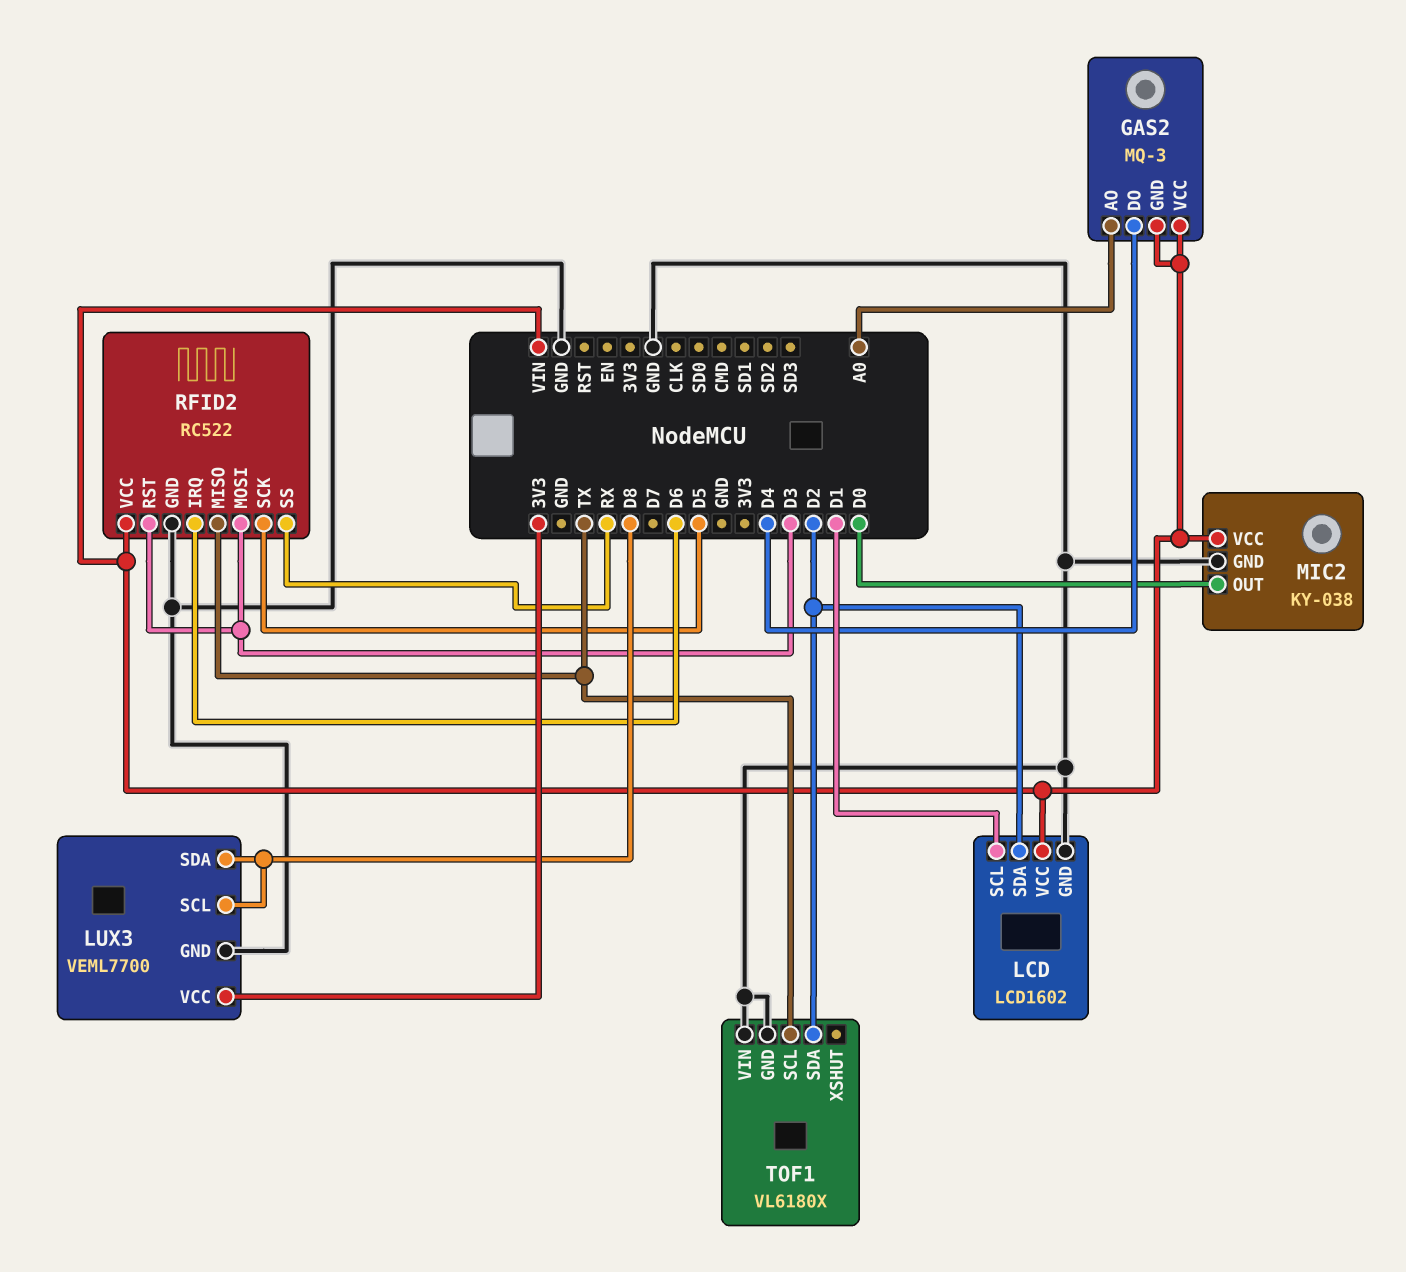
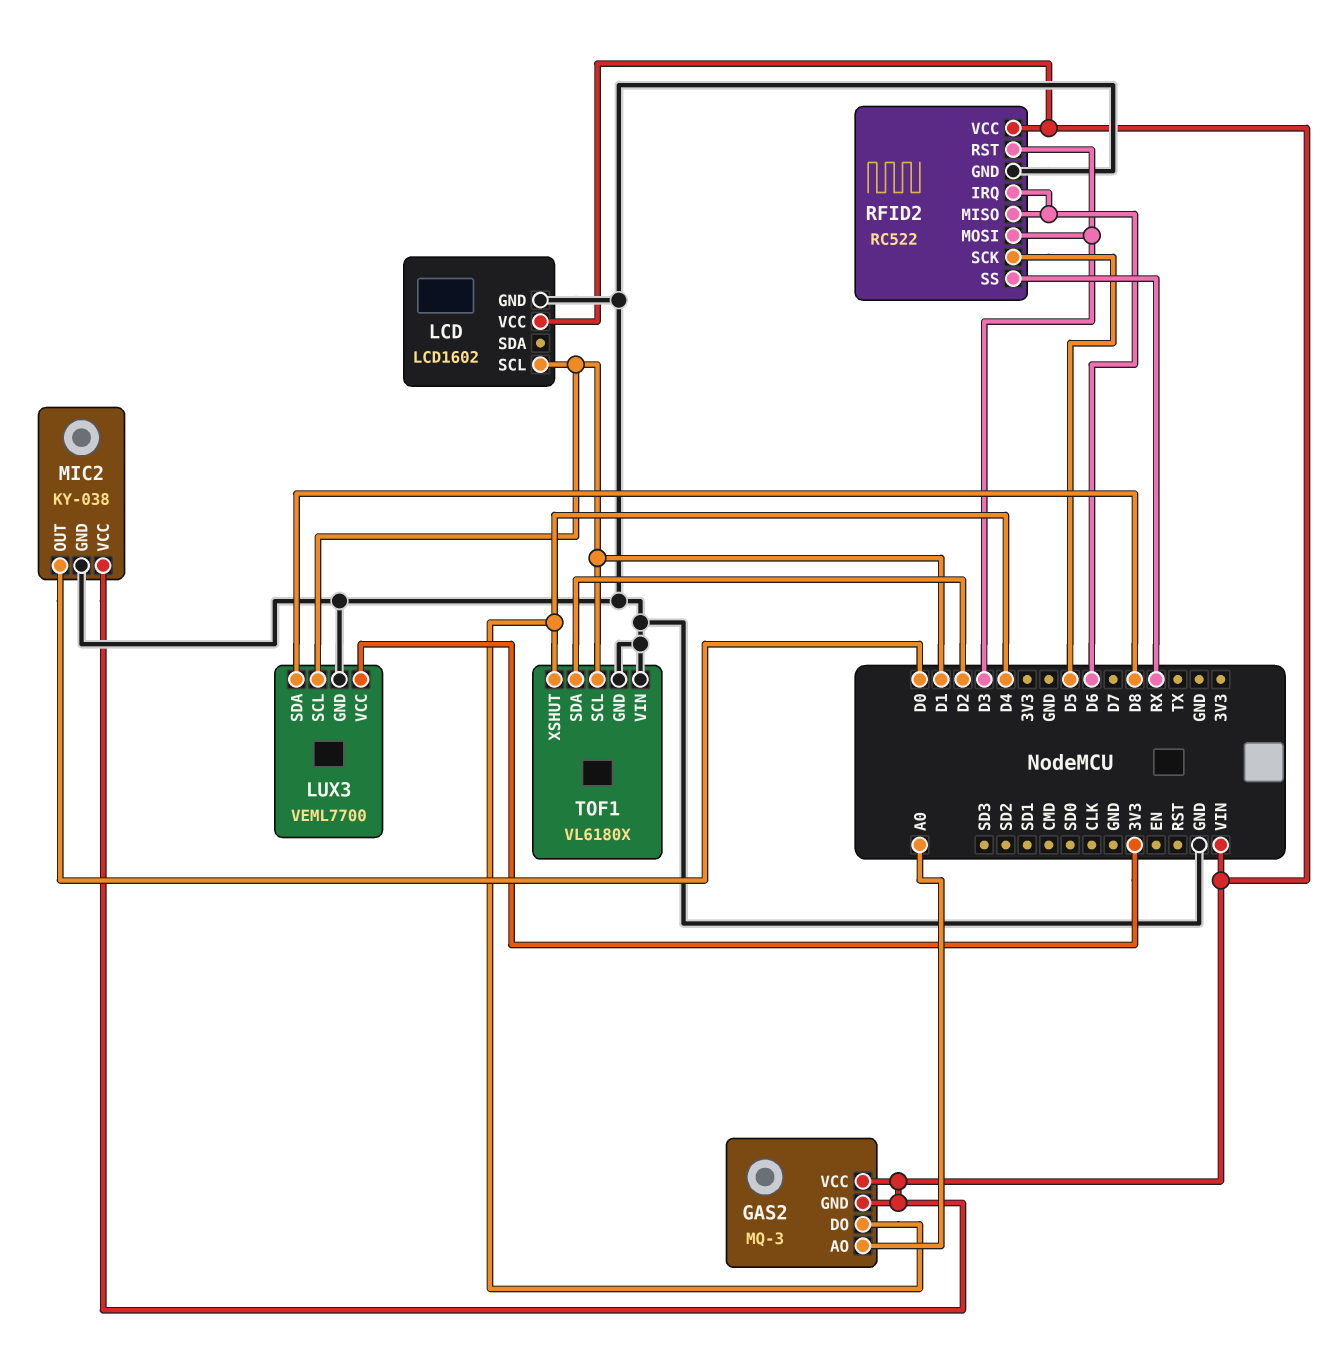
LCD pin SDA: D2 -> none
LUX3 pin SCL: D8 -> D1
RFID2 pin MISO: TX -> D6
TOF1 pin SCL: TX -> D1
TOF1 pin XSHUT: none -> D4

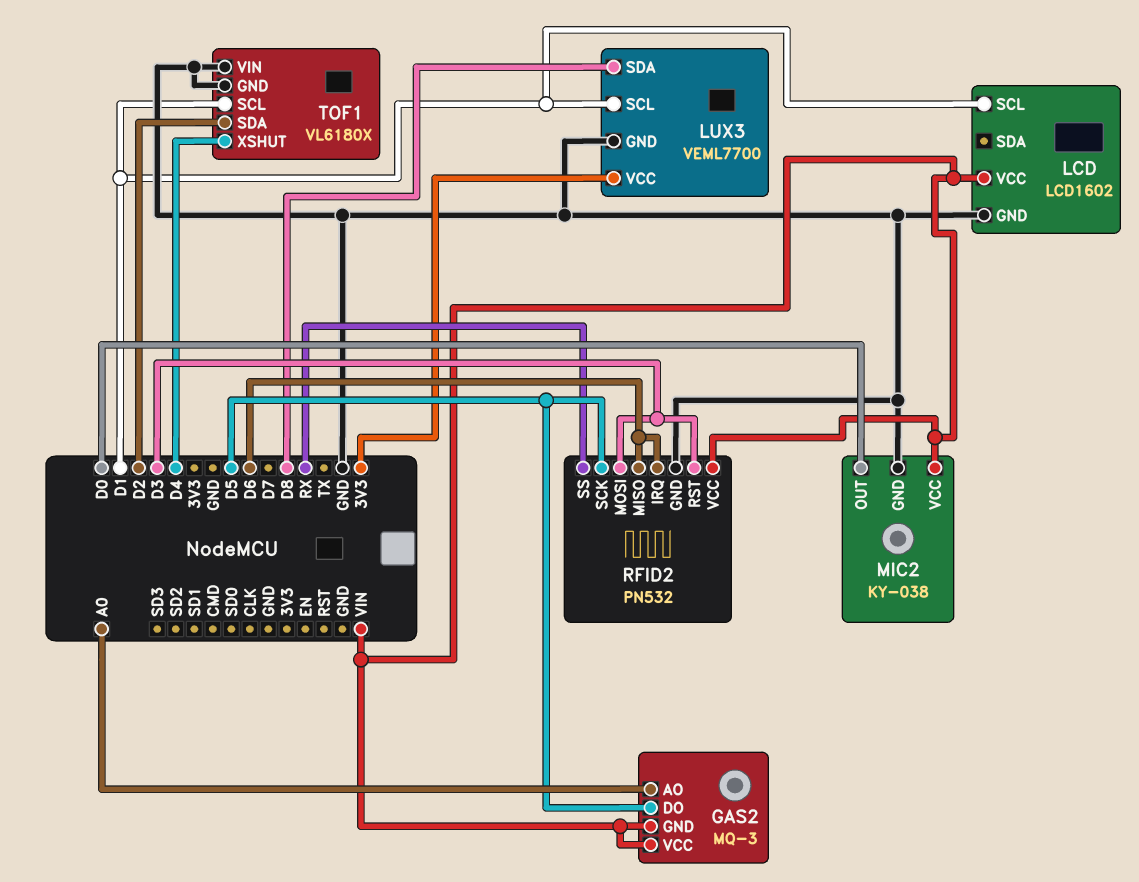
GAS2 pin DO: D4 -> D5
RFID2: RC522 -> PN532

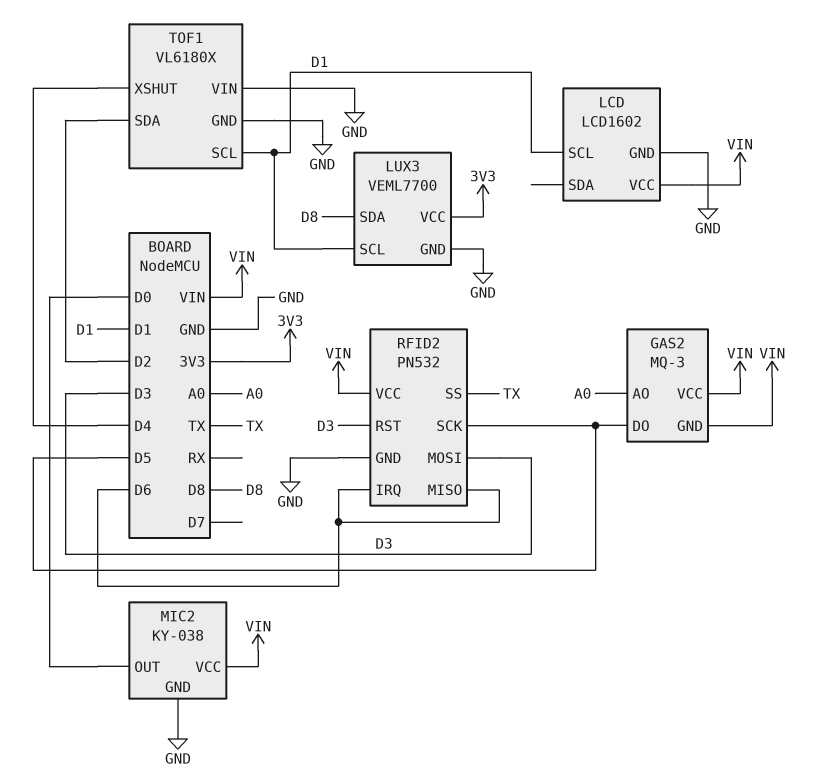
RFID2 pin SS: RX -> TX

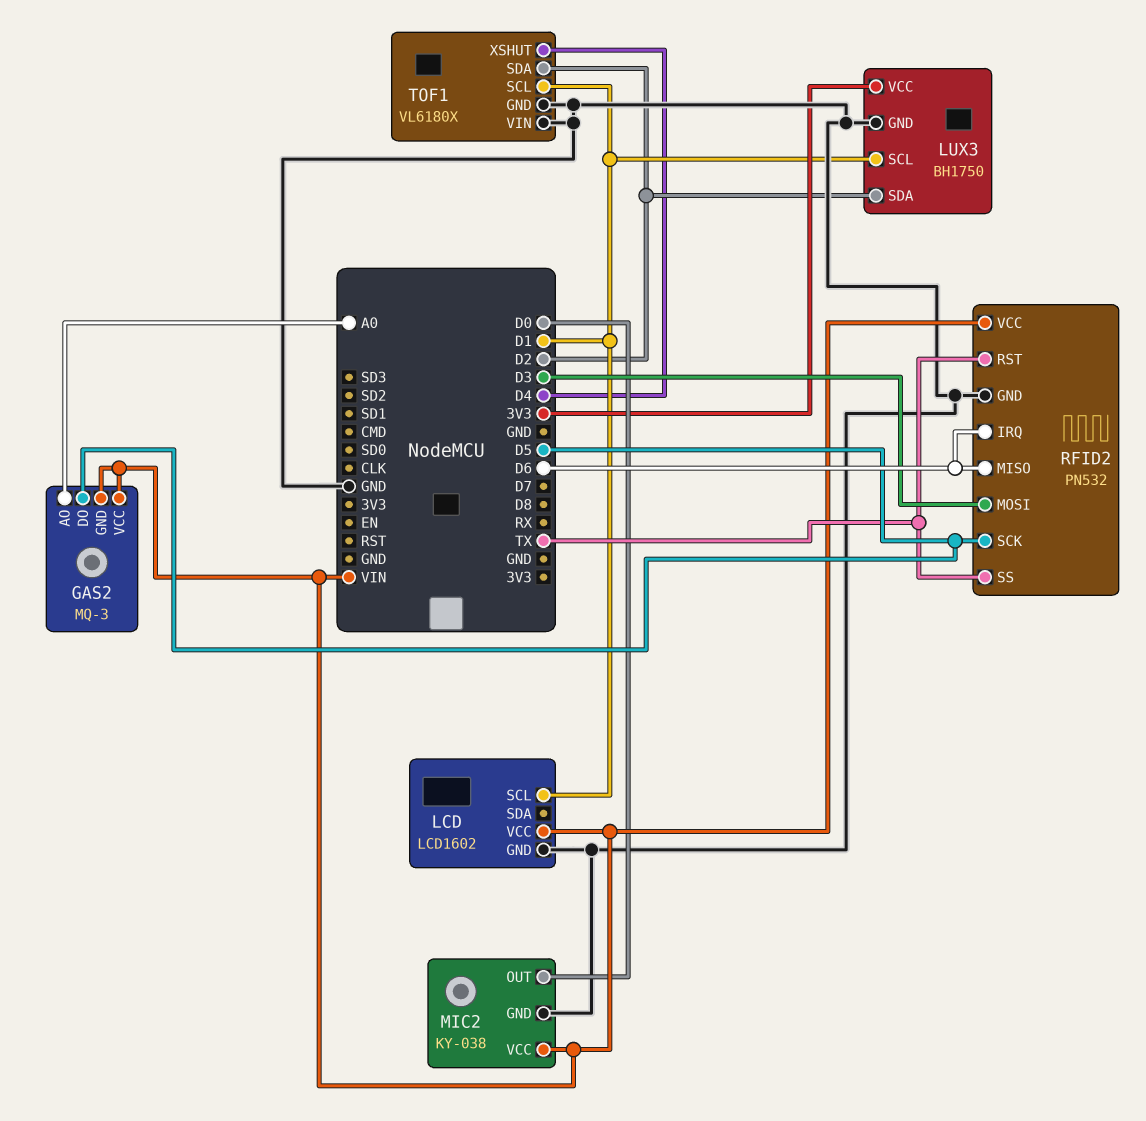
LUX3: VEML7700 -> BH1750
LUX3 pin SDA: D8 -> D2
RFID2 pin RST: D3 -> TX

